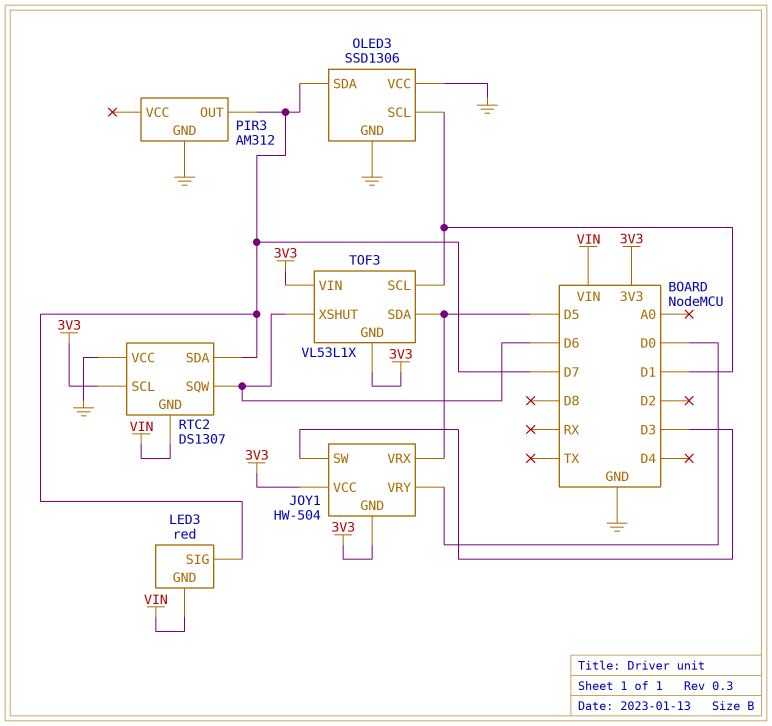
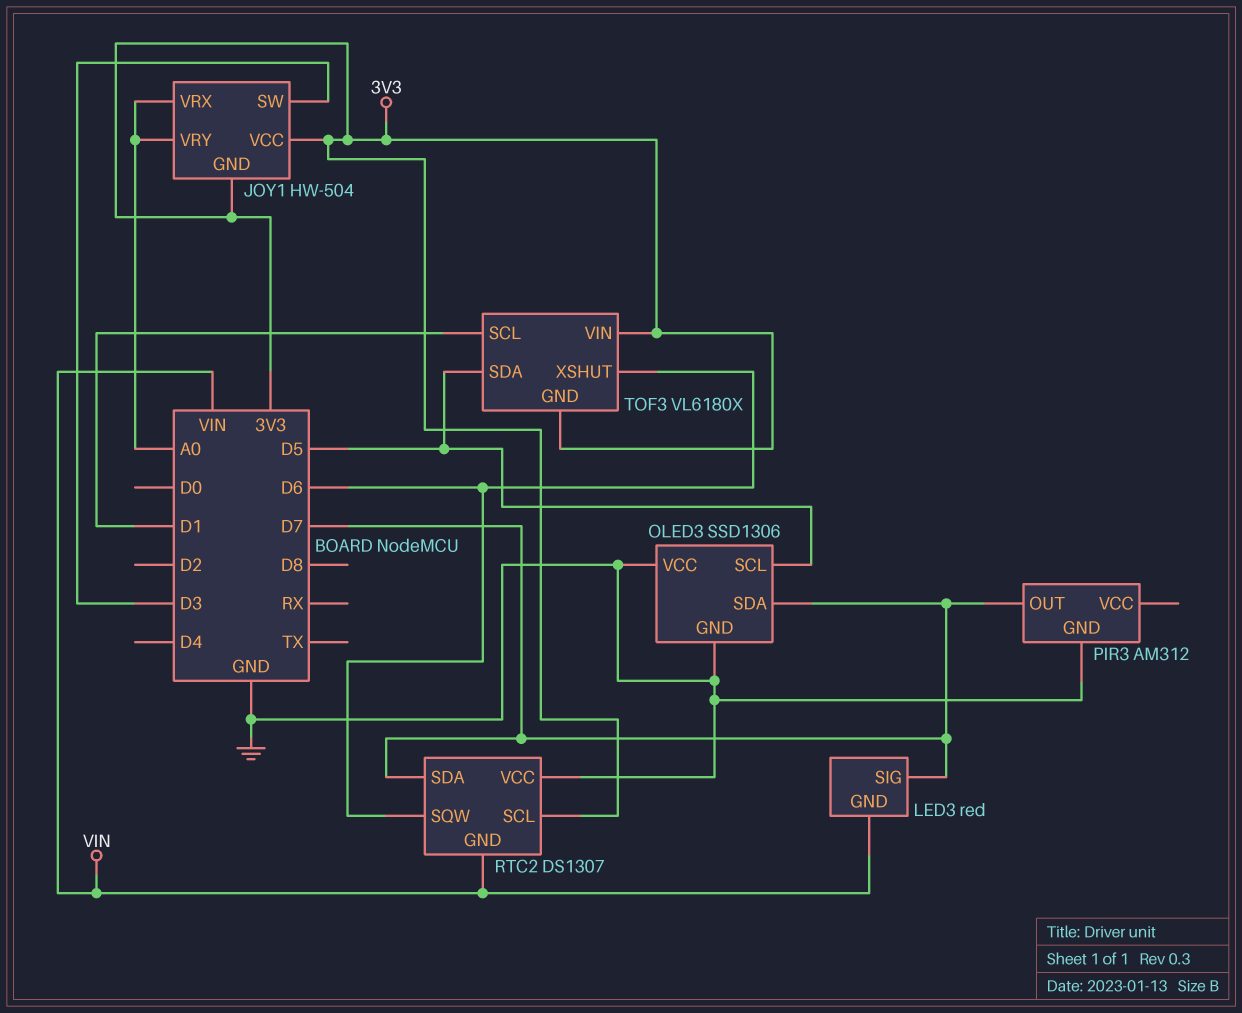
JOY1 pin VRX: D5 -> A0
JOY1 pin VRY: D0 -> A0
OLED3 pin SCL: D1 -> D5
TOF3: VL53L1X -> VL6180X

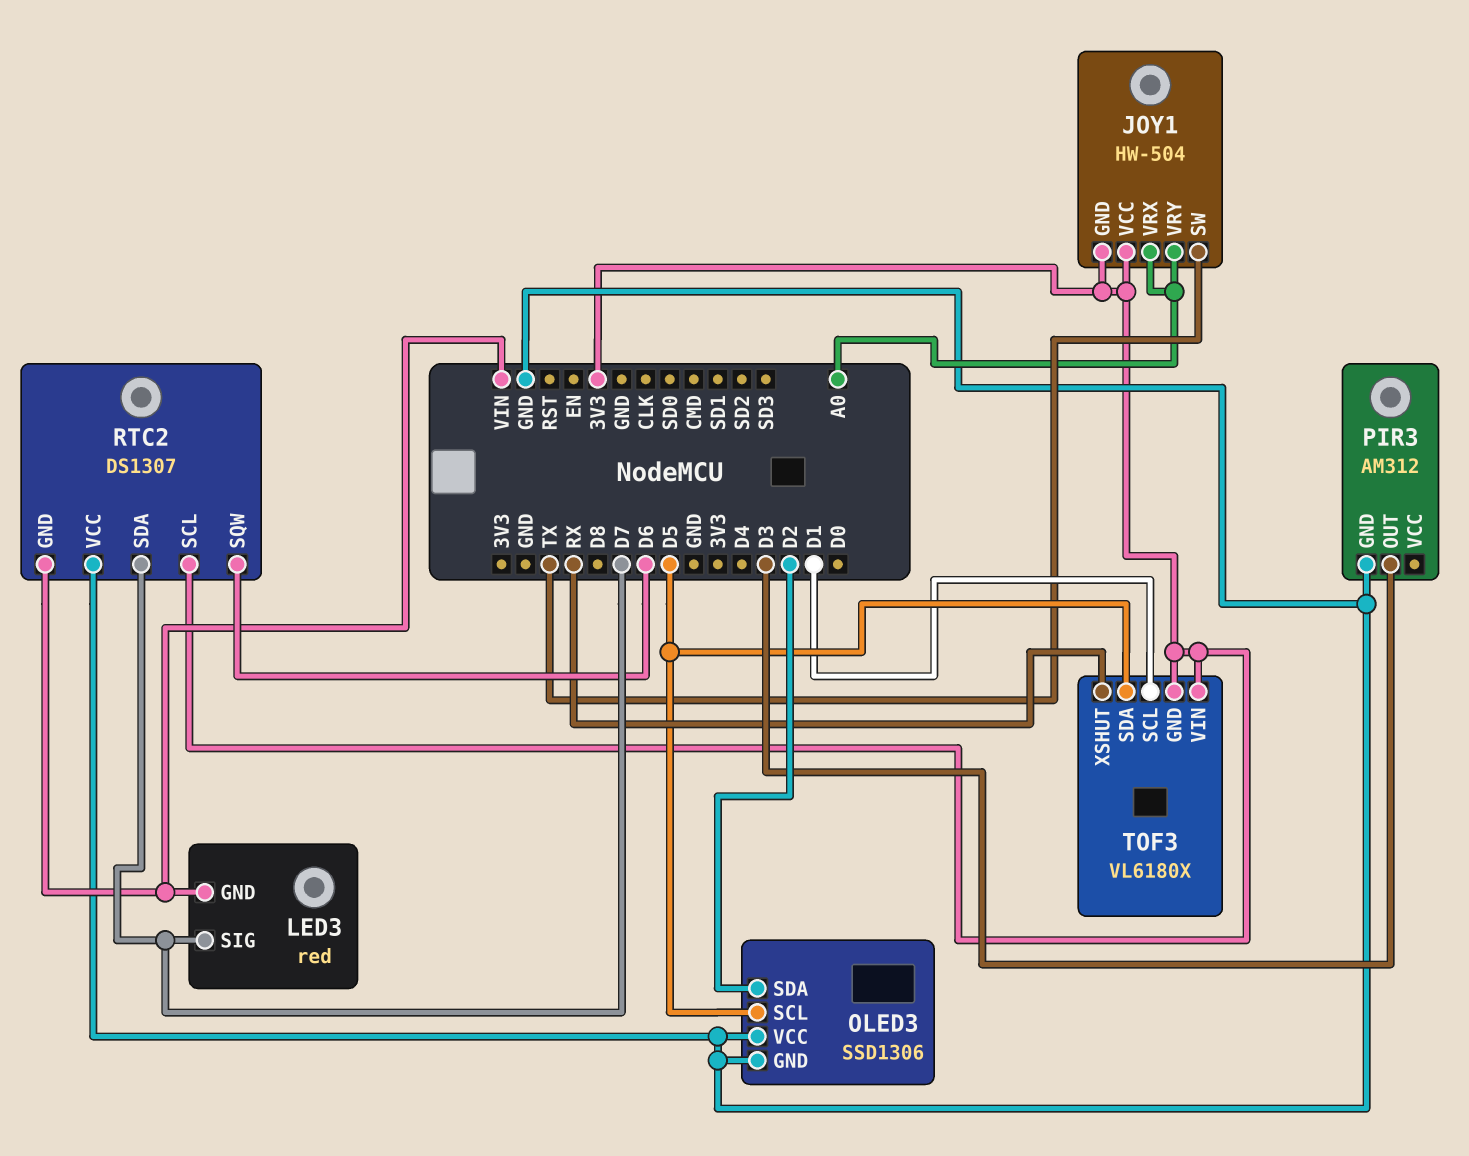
JOY1 pin SW: D3 -> TX
OLED3 pin SDA: D7 -> D2
PIR3 pin OUT: D7 -> D3
TOF3 pin XSHUT: D6 -> RX

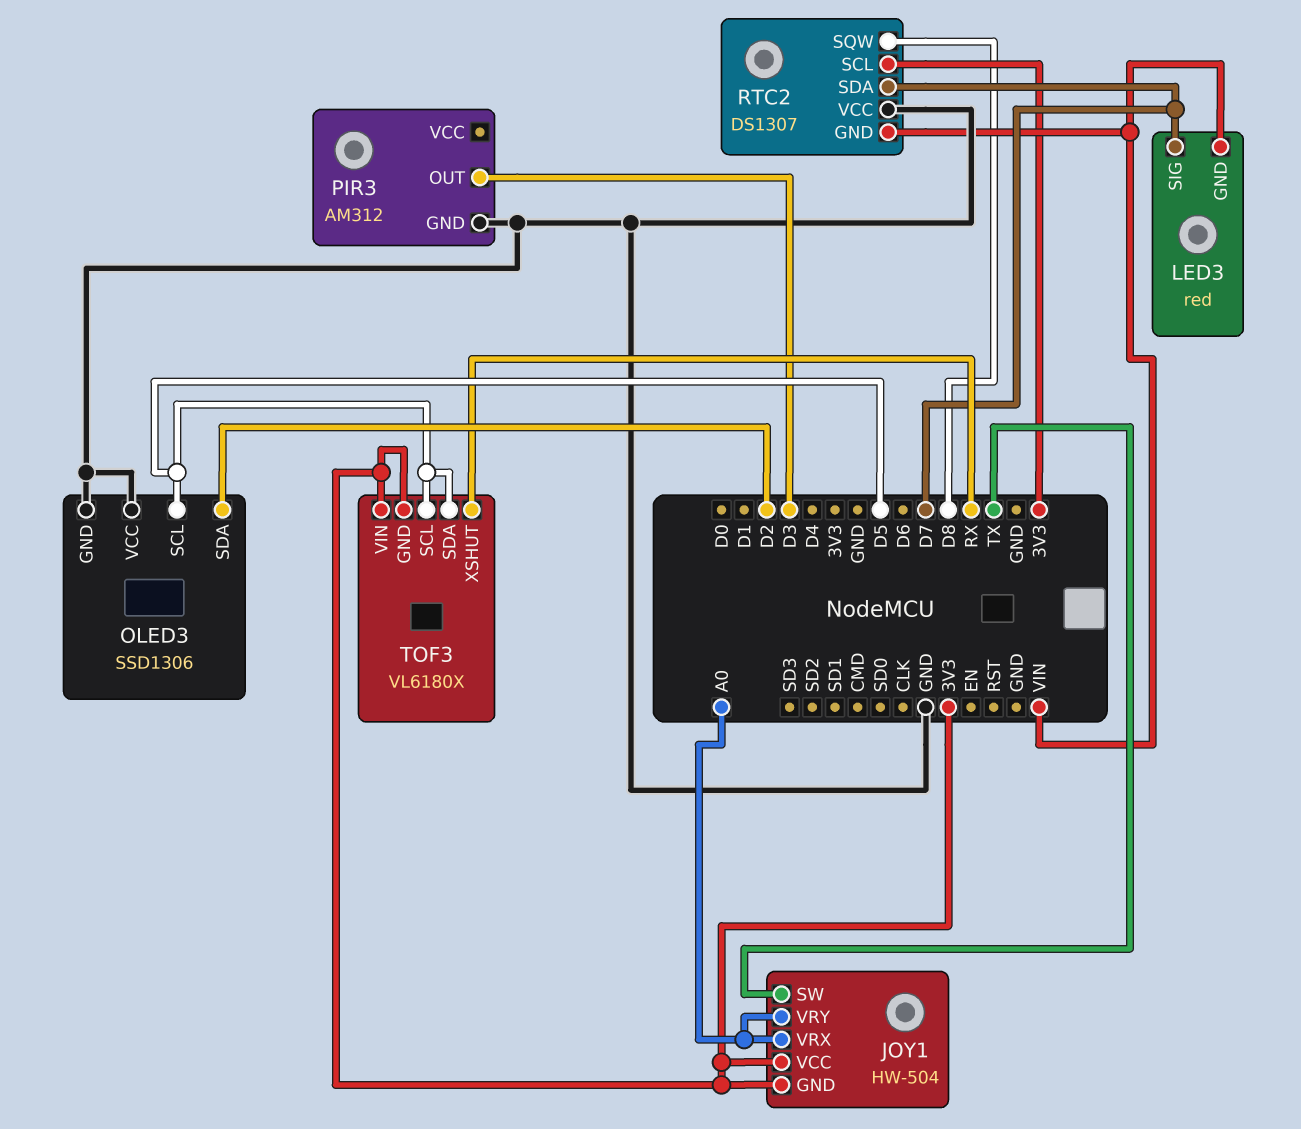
RTC2 pin SQW: D6 -> D8
TOF3 pin SCL: D1 -> D5

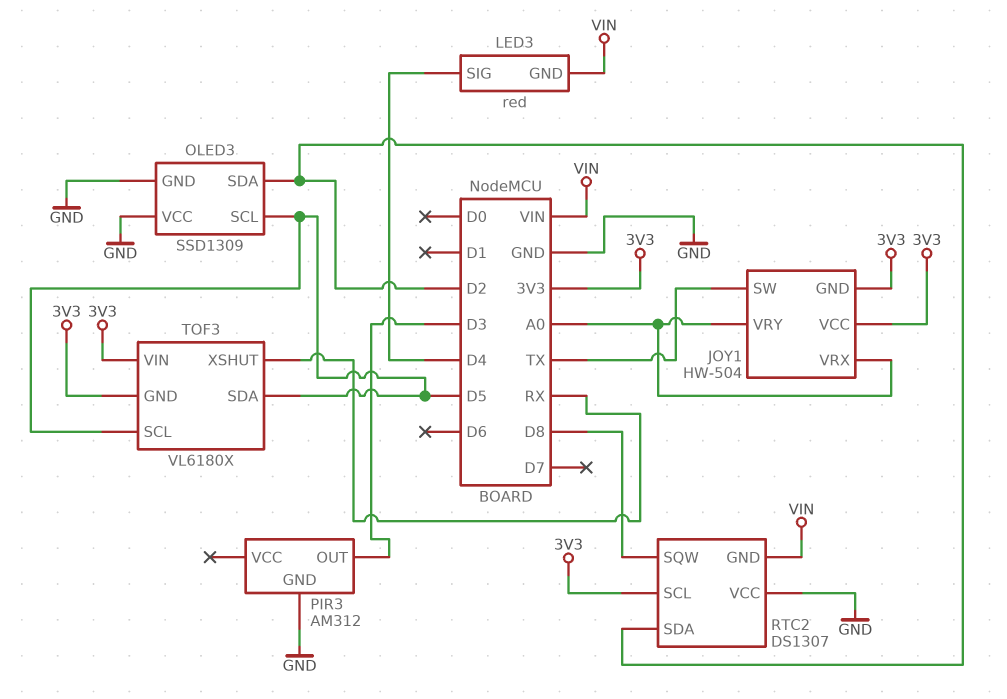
LED3 pin SIG: D7 -> D4
OLED3: SSD1306 -> SSD1309
RTC2 pin SDA: D7 -> D2

